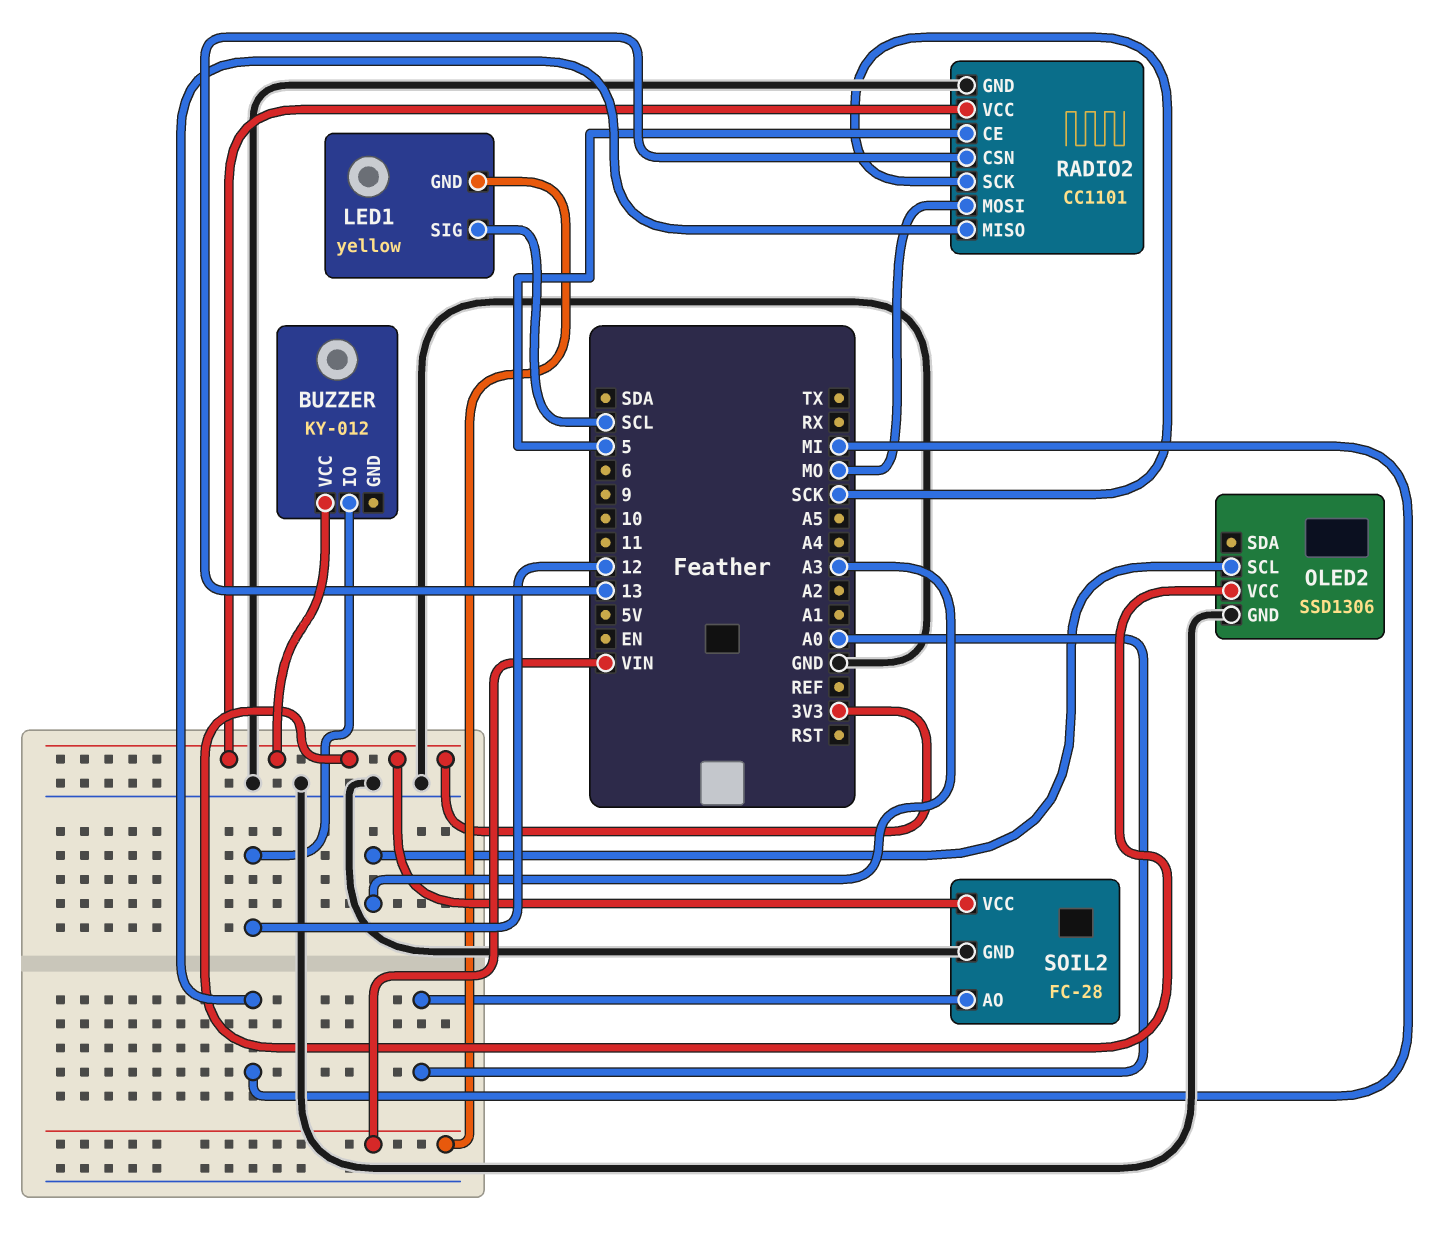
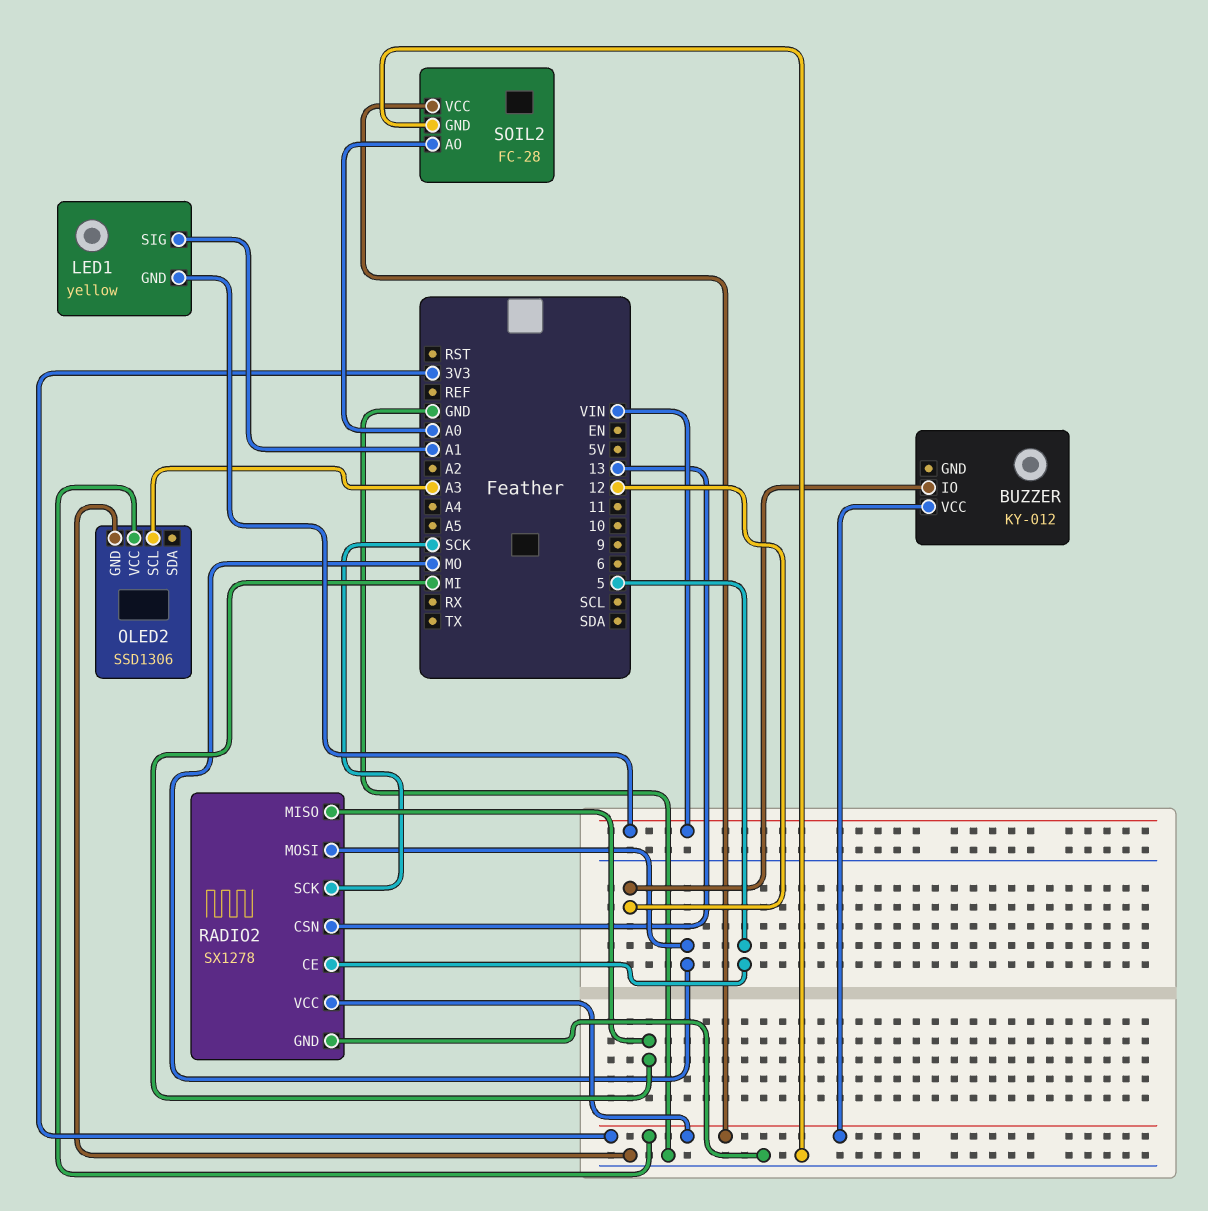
LED1 pin SIG: SCL -> A1
RADIO2: CC1101 -> SX1278

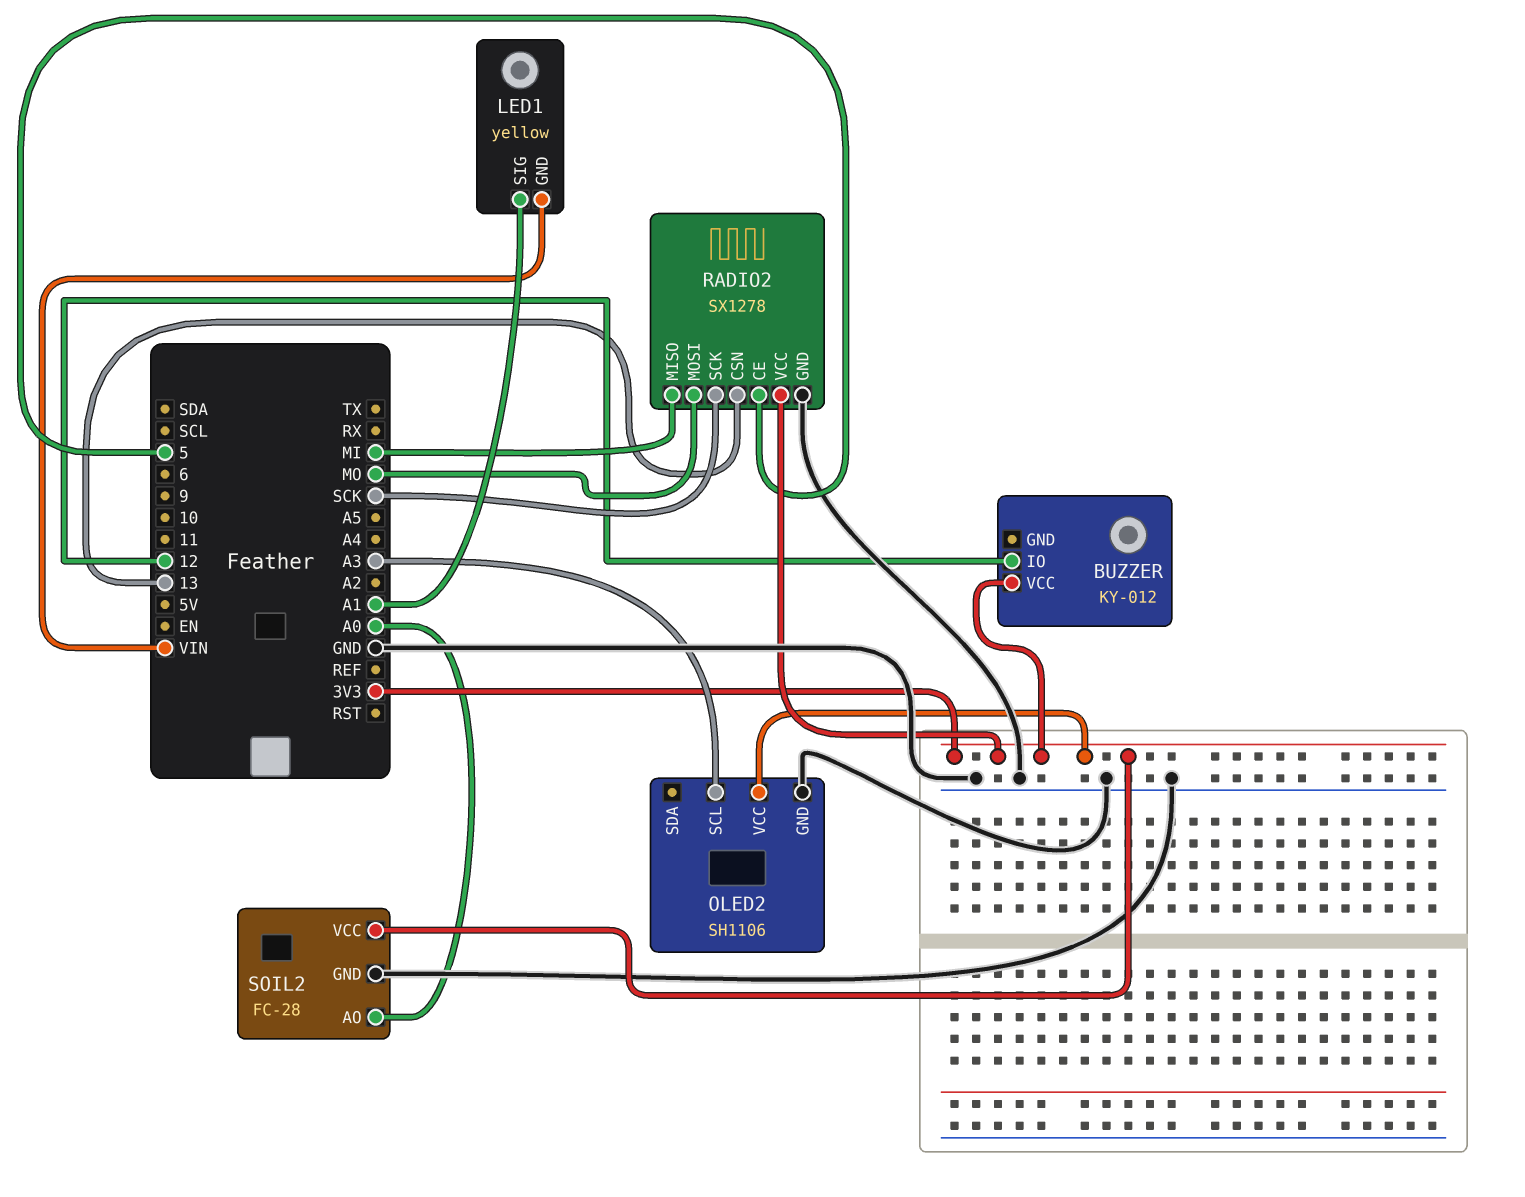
OLED2: SSD1306 -> SH1106

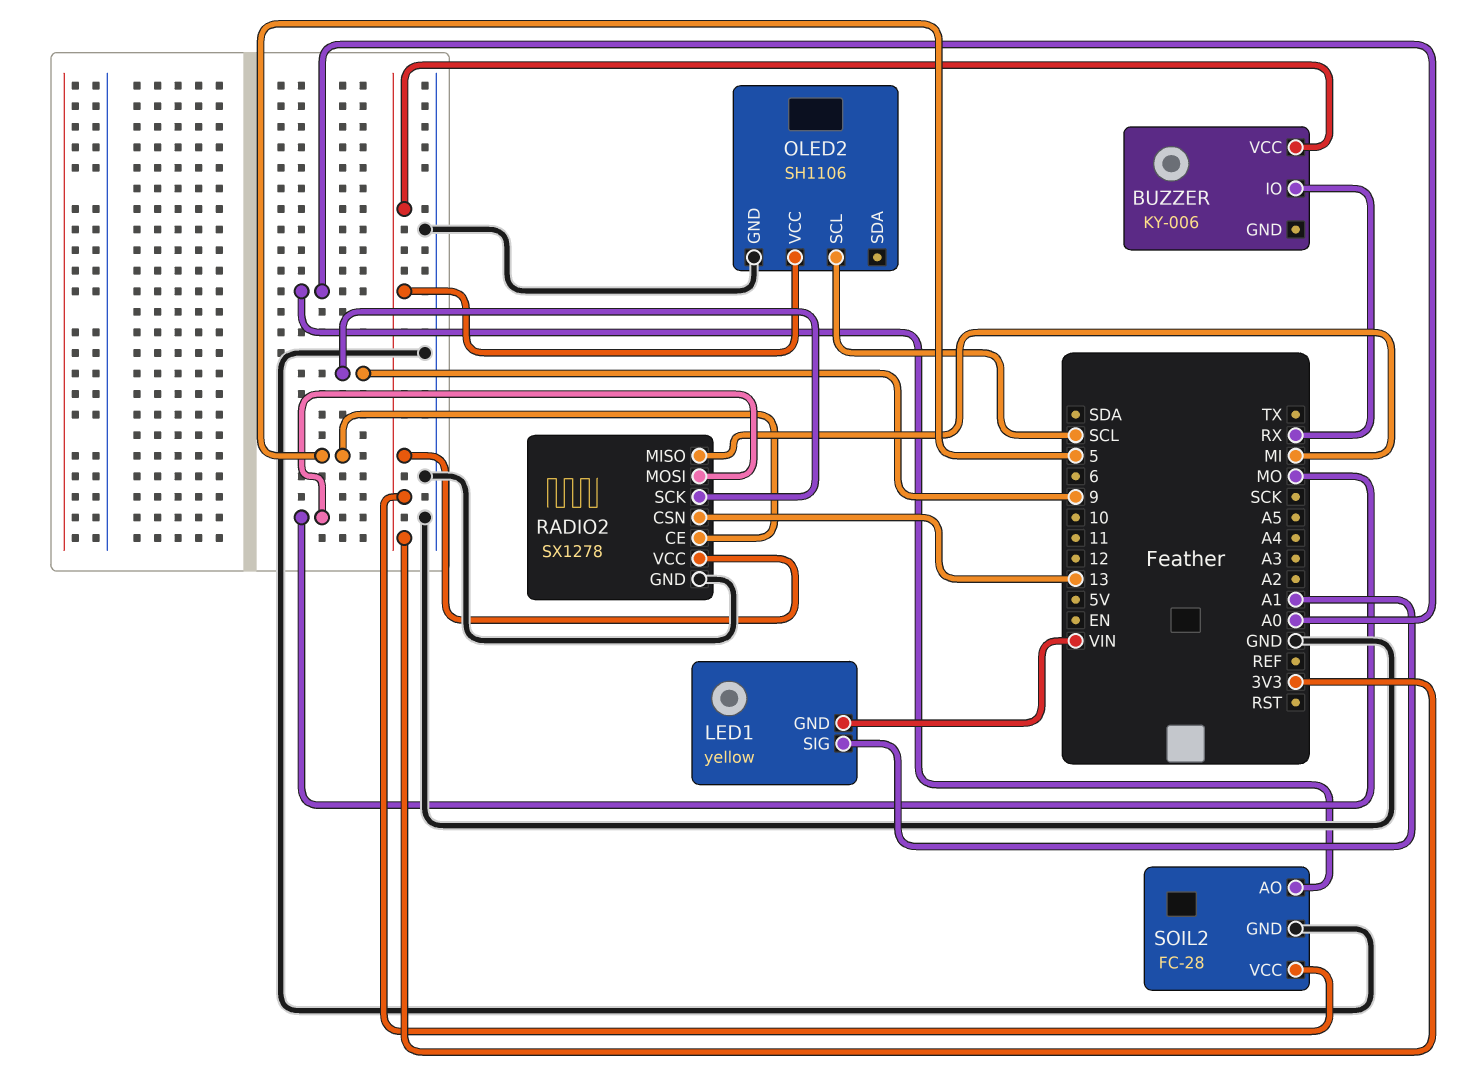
BUZZER: KY-012 -> KY-006
BUZZER pin IO: 12 -> RX
OLED2 pin SCL: A3 -> SCL
RADIO2 pin SCK: SCK -> 9

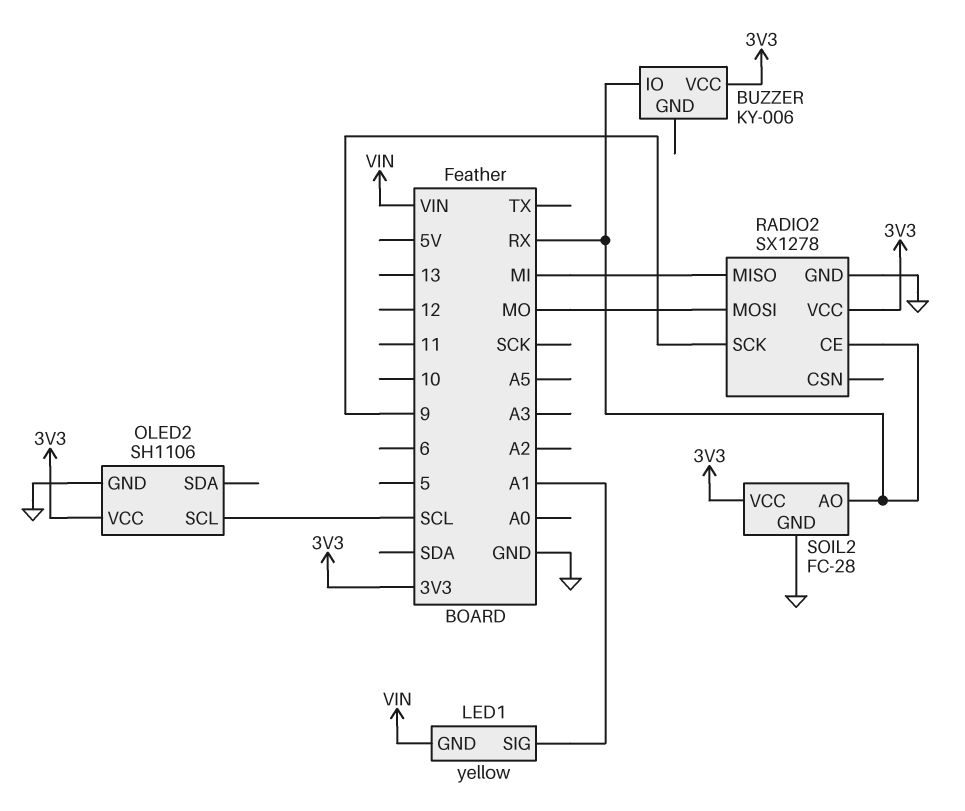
RADIO2 pin CE: 5 -> RX
RADIO2 pin CSN: 13 -> none
SOIL2 pin AO: A0 -> RX

